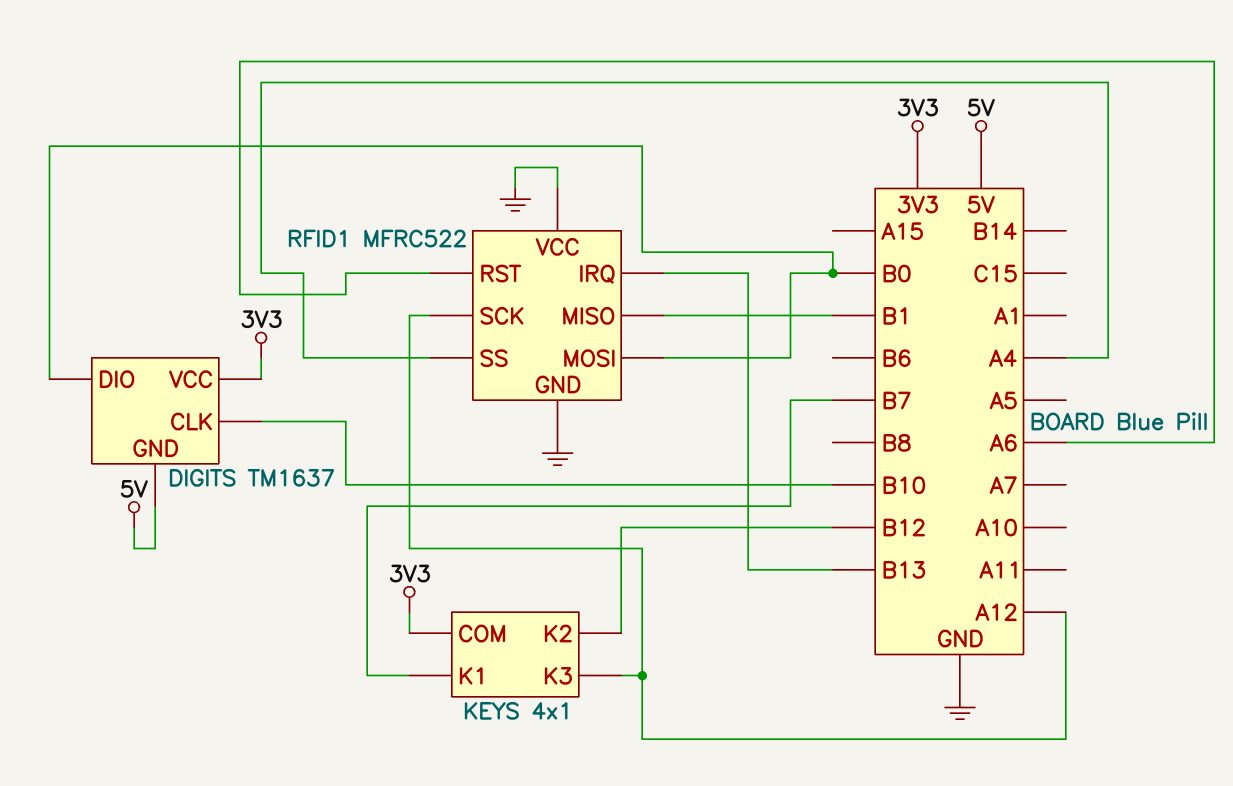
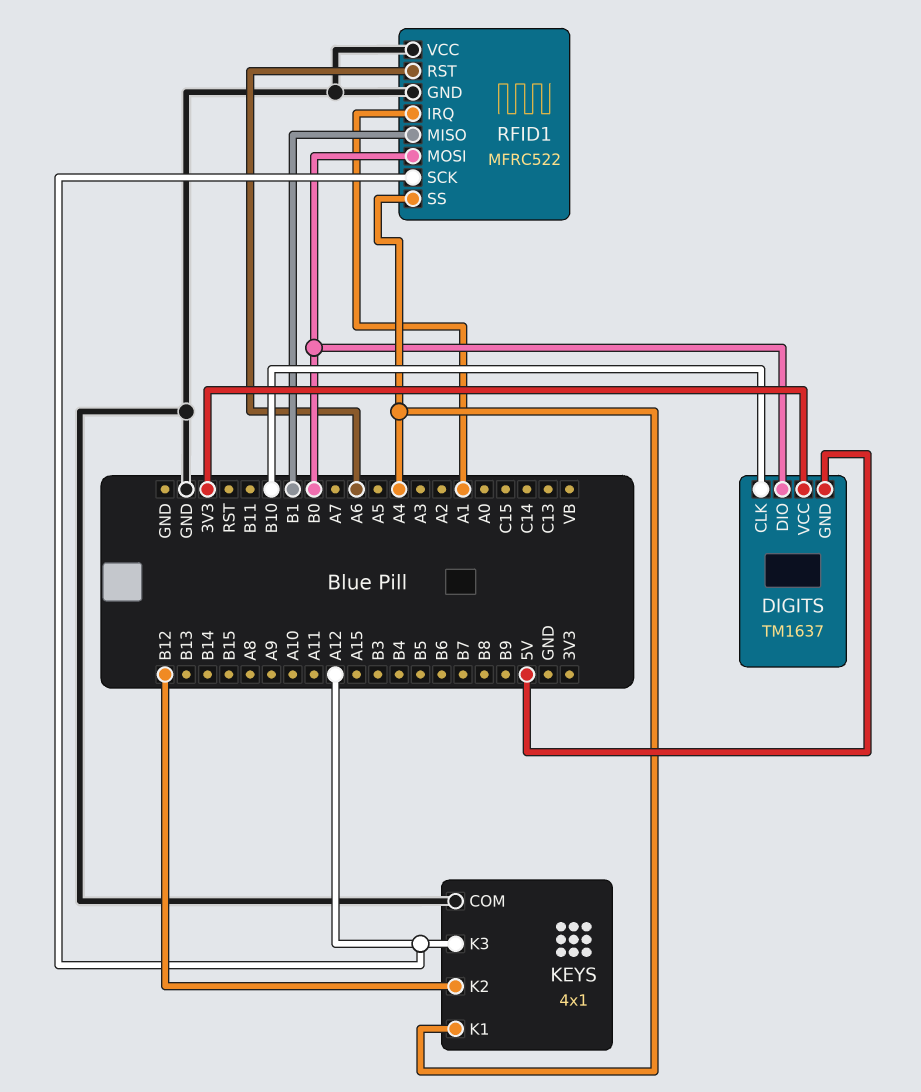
KEYS pin COM: 3V3 -> GND
KEYS pin K1: B7 -> A4
RFID1 pin IRQ: B13 -> A1

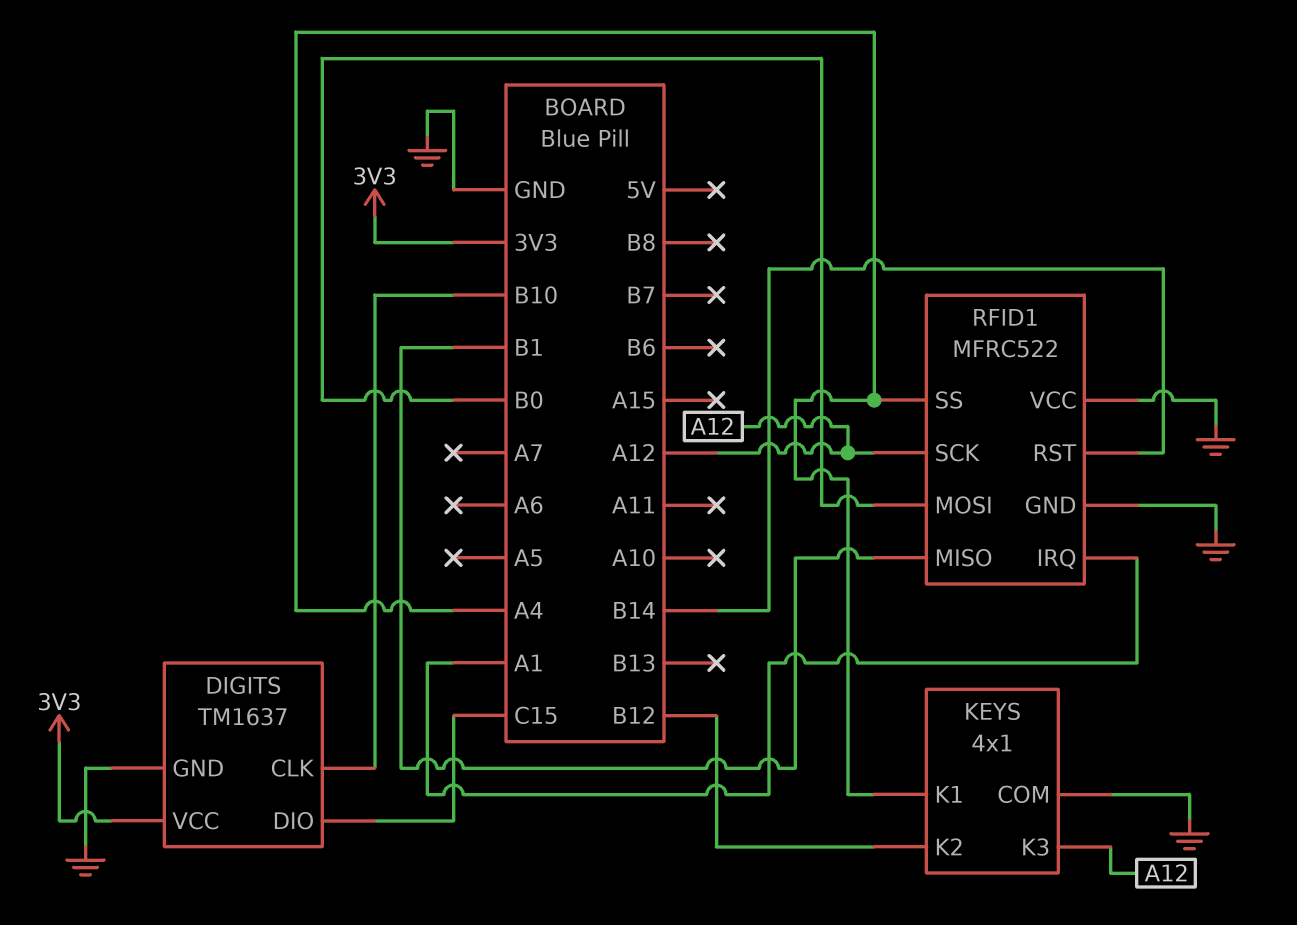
DIGITS pin DIO: B0 -> C15
DIGITS pin GND: 5V -> GND
RFID1 pin RST: A6 -> B14

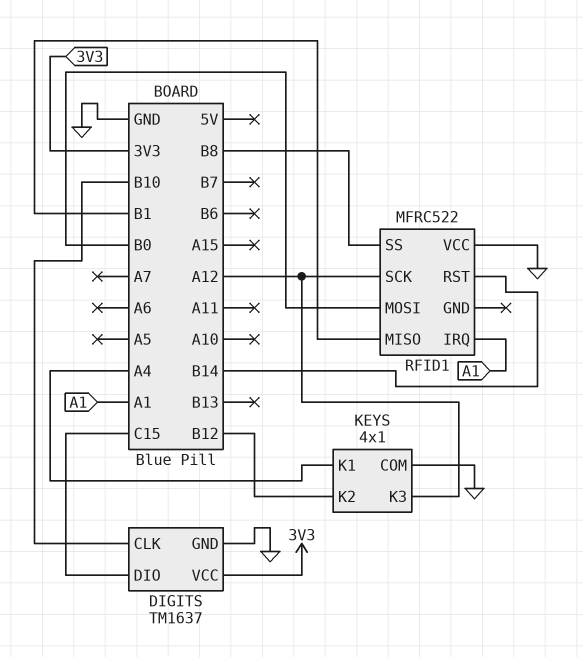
RFID1 pin GND: GND -> none
RFID1 pin SS: A4 -> B8

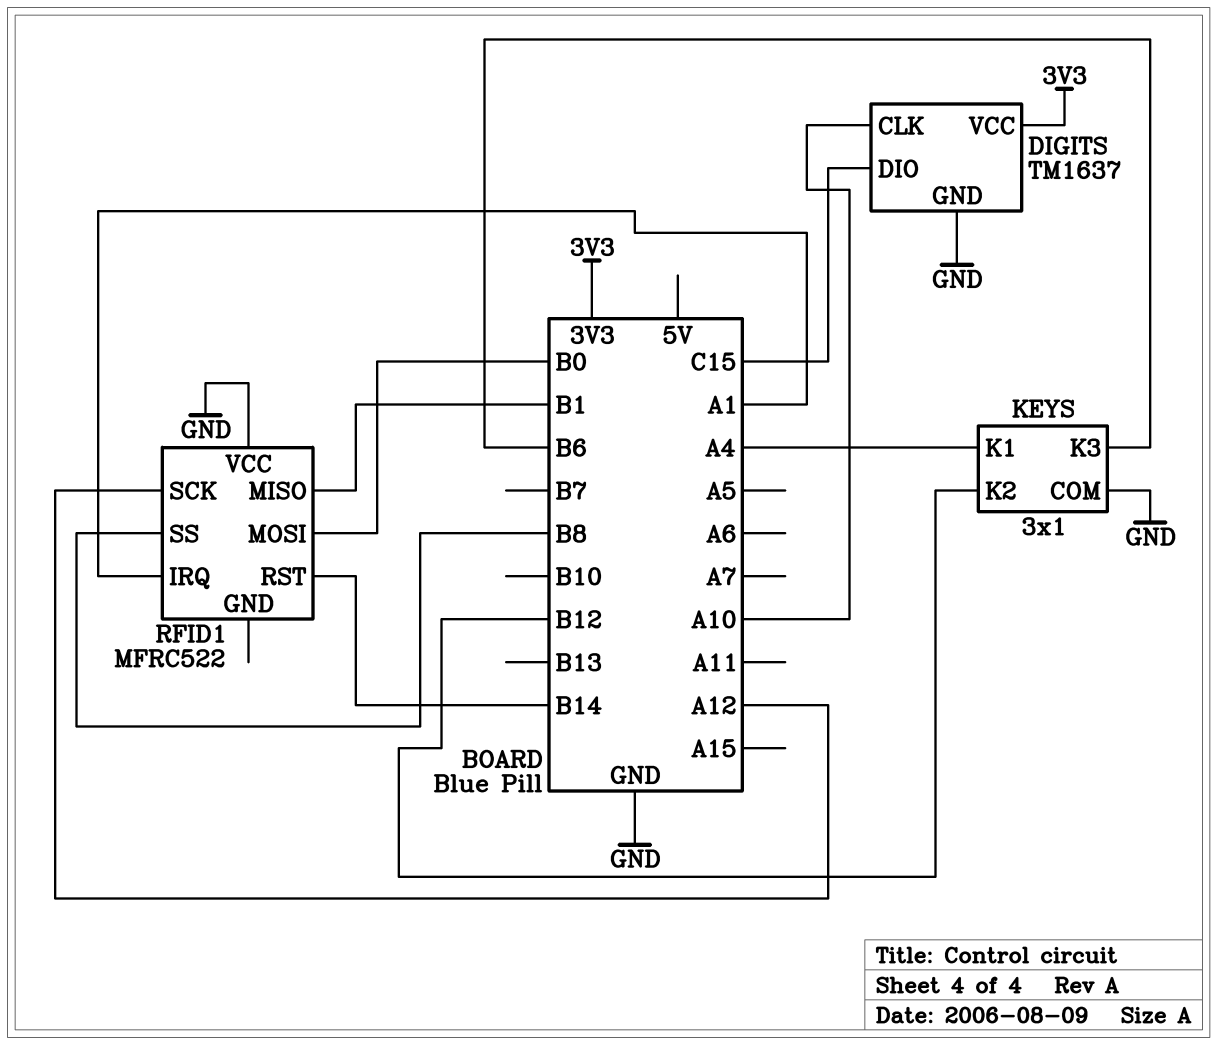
DIGITS pin CLK: B10 -> A10
KEYS: 4x1 -> 3x1
KEYS pin K3: A12 -> B6

